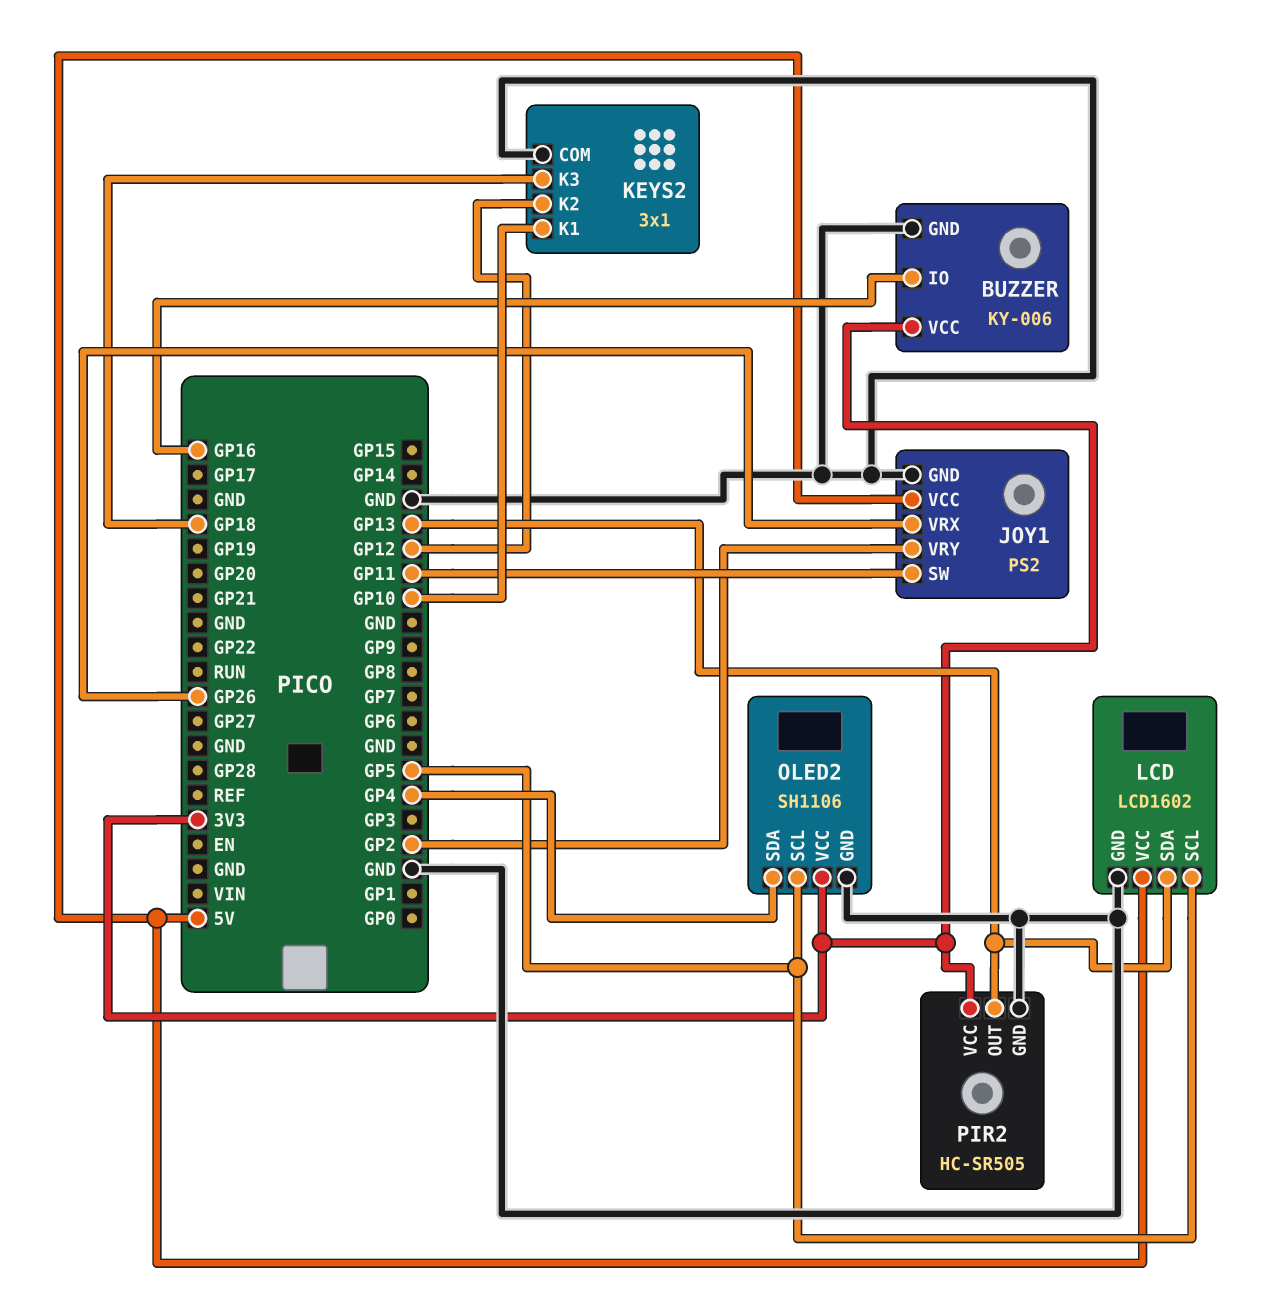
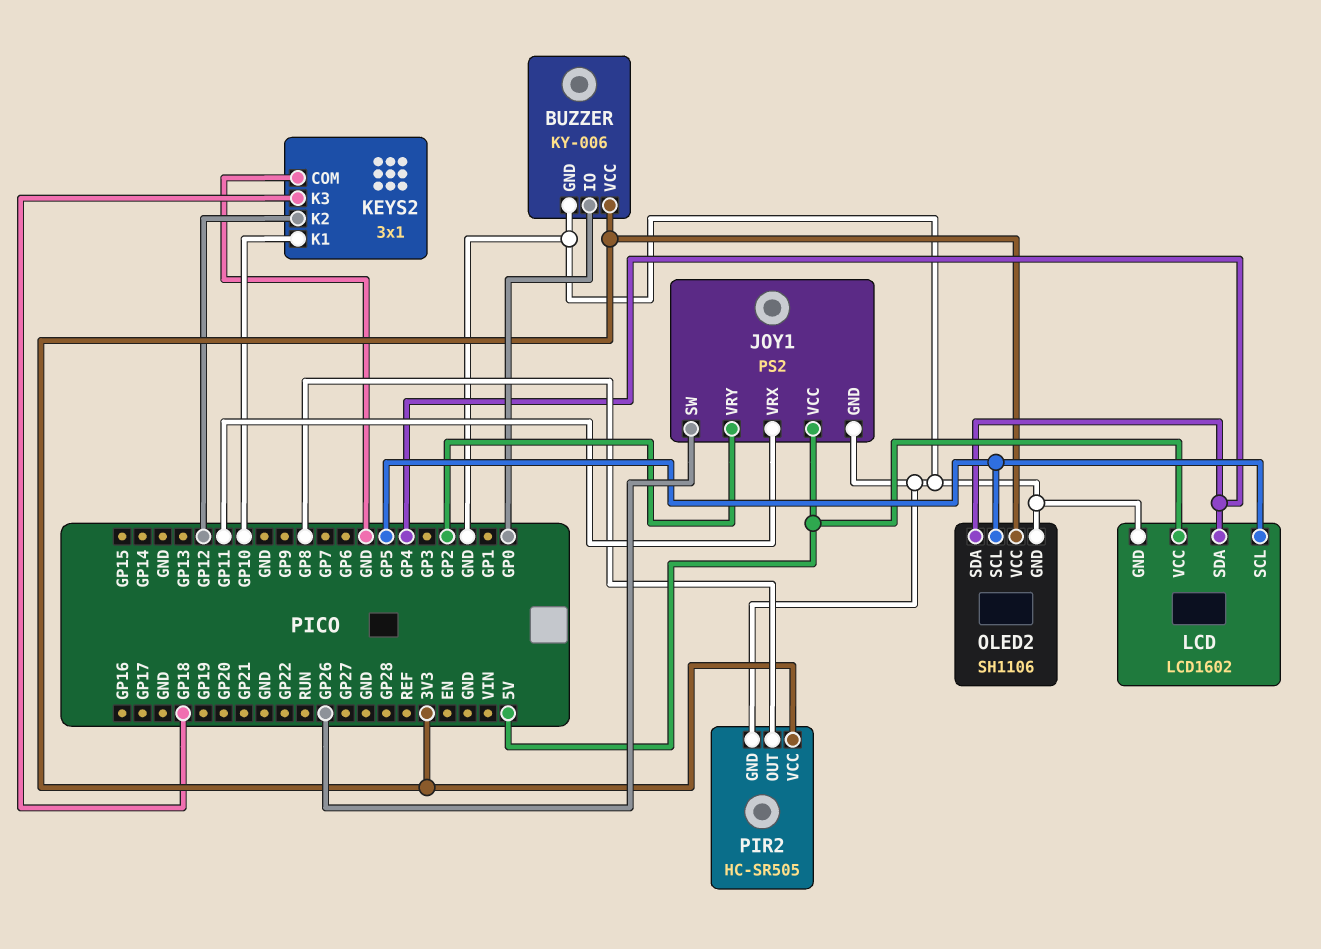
BUZZER pin IO: GP16 -> GP0
JOY1 pin SW: GP11 -> GP26
JOY1 pin VRX: GP26 -> GP11
LCD pin SDA: GP13 -> GP4
PIR2 pin OUT: GP13 -> GP8

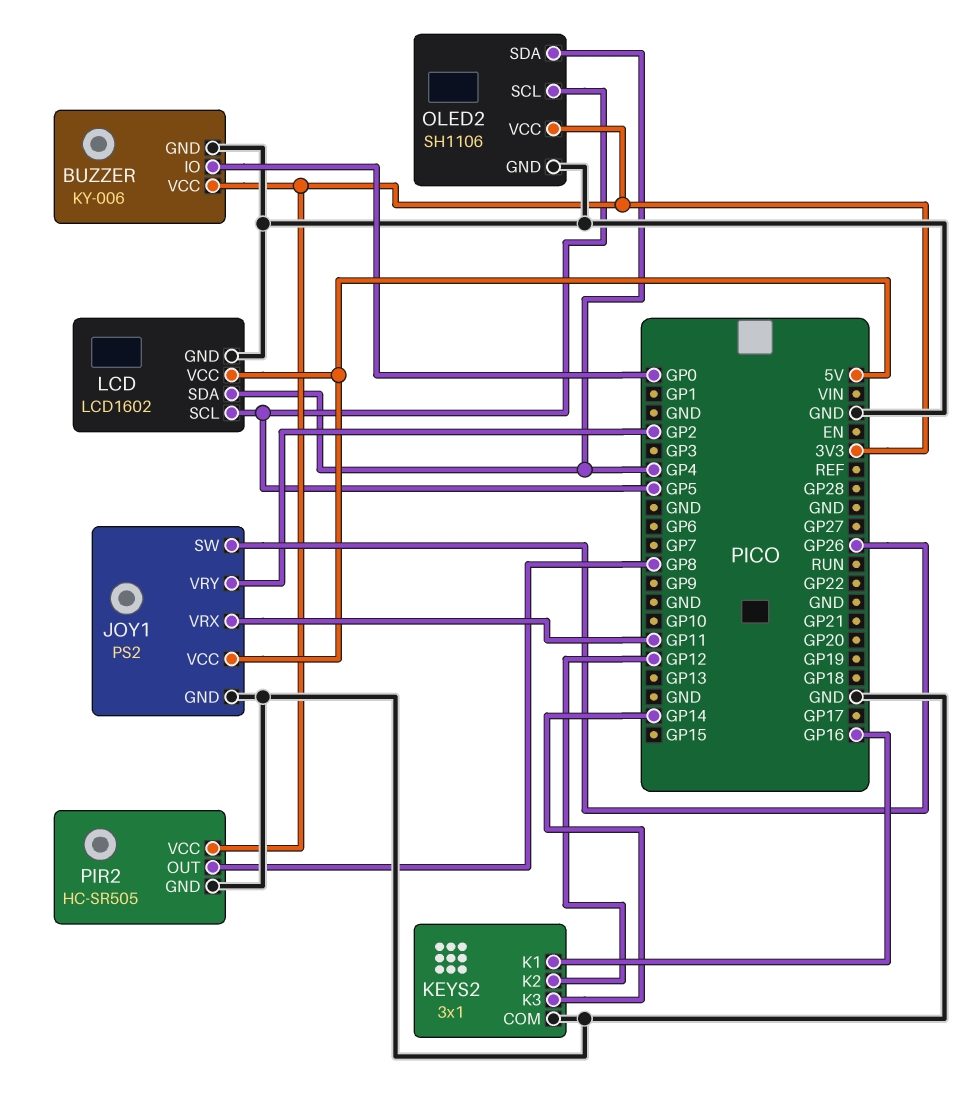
KEYS2 pin K1: GP10 -> GP16
KEYS2 pin K3: GP18 -> GP14

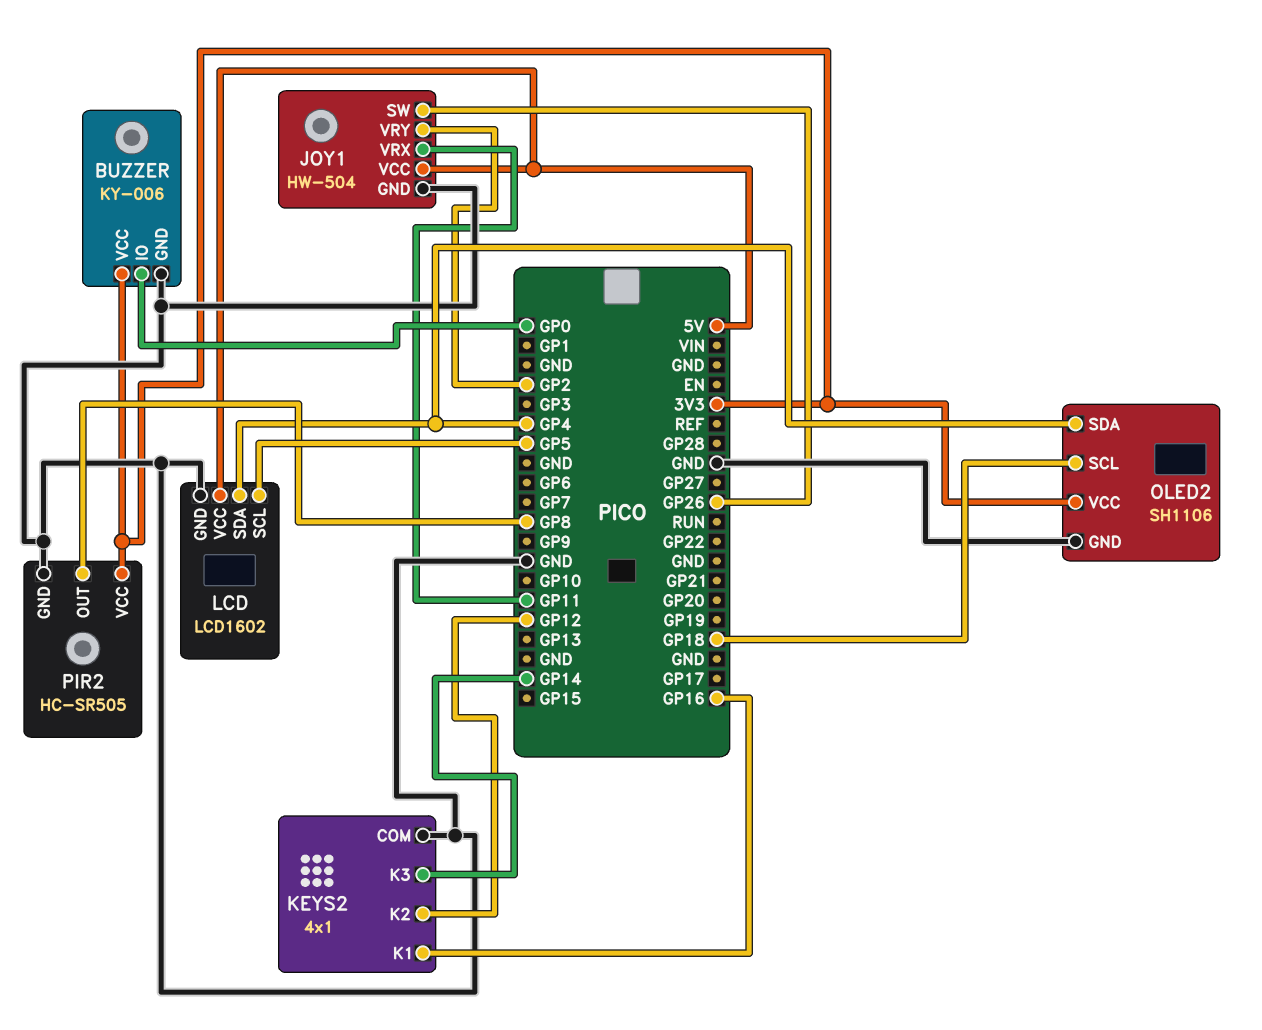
JOY1: PS2 -> HW-504
KEYS2: 3x1 -> 4x1
OLED2 pin SCL: GP5 -> GP18

